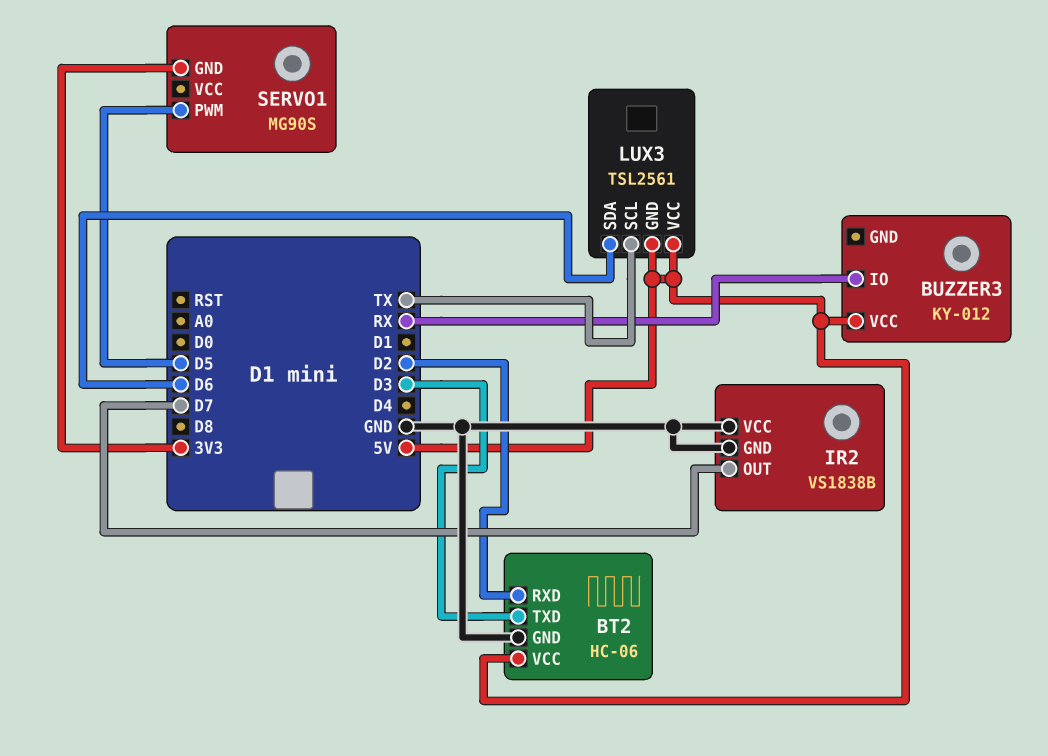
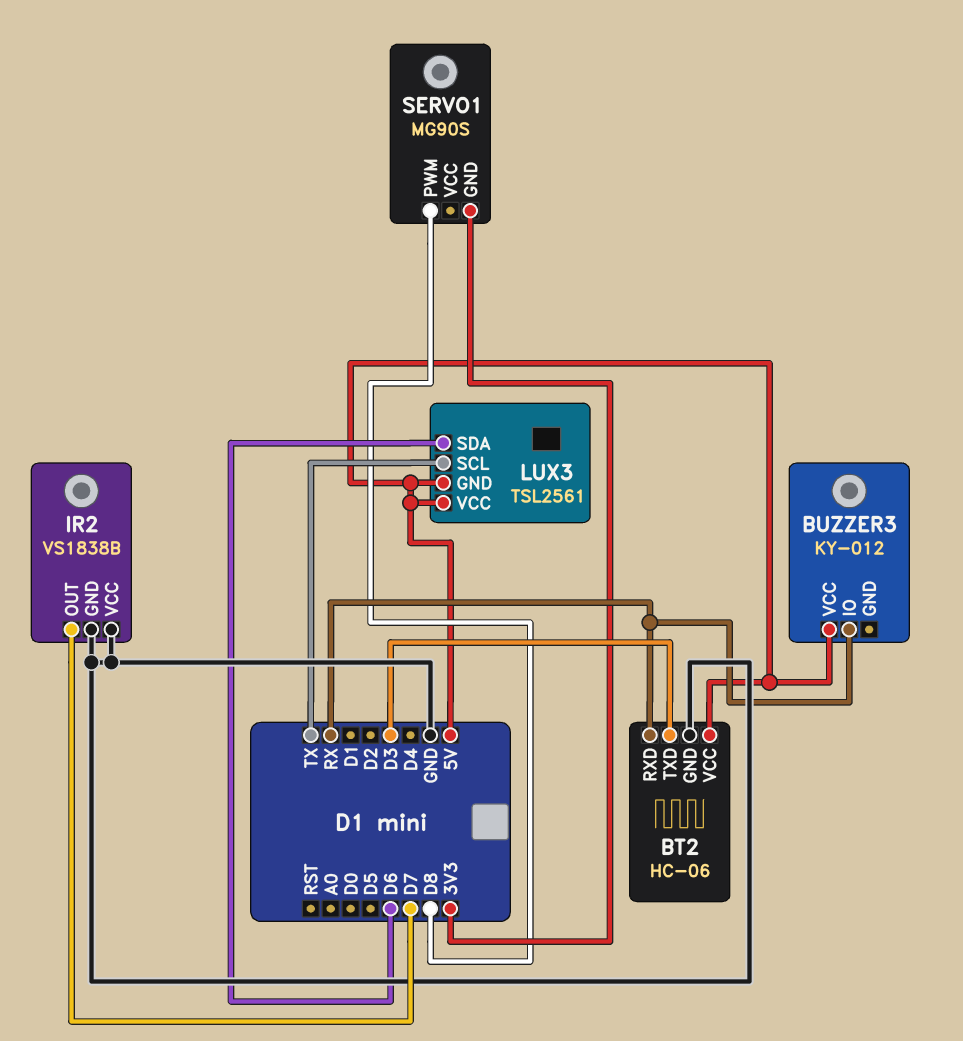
BT2 pin RXD: D2 -> RX
SERVO1 pin PWM: D5 -> D8

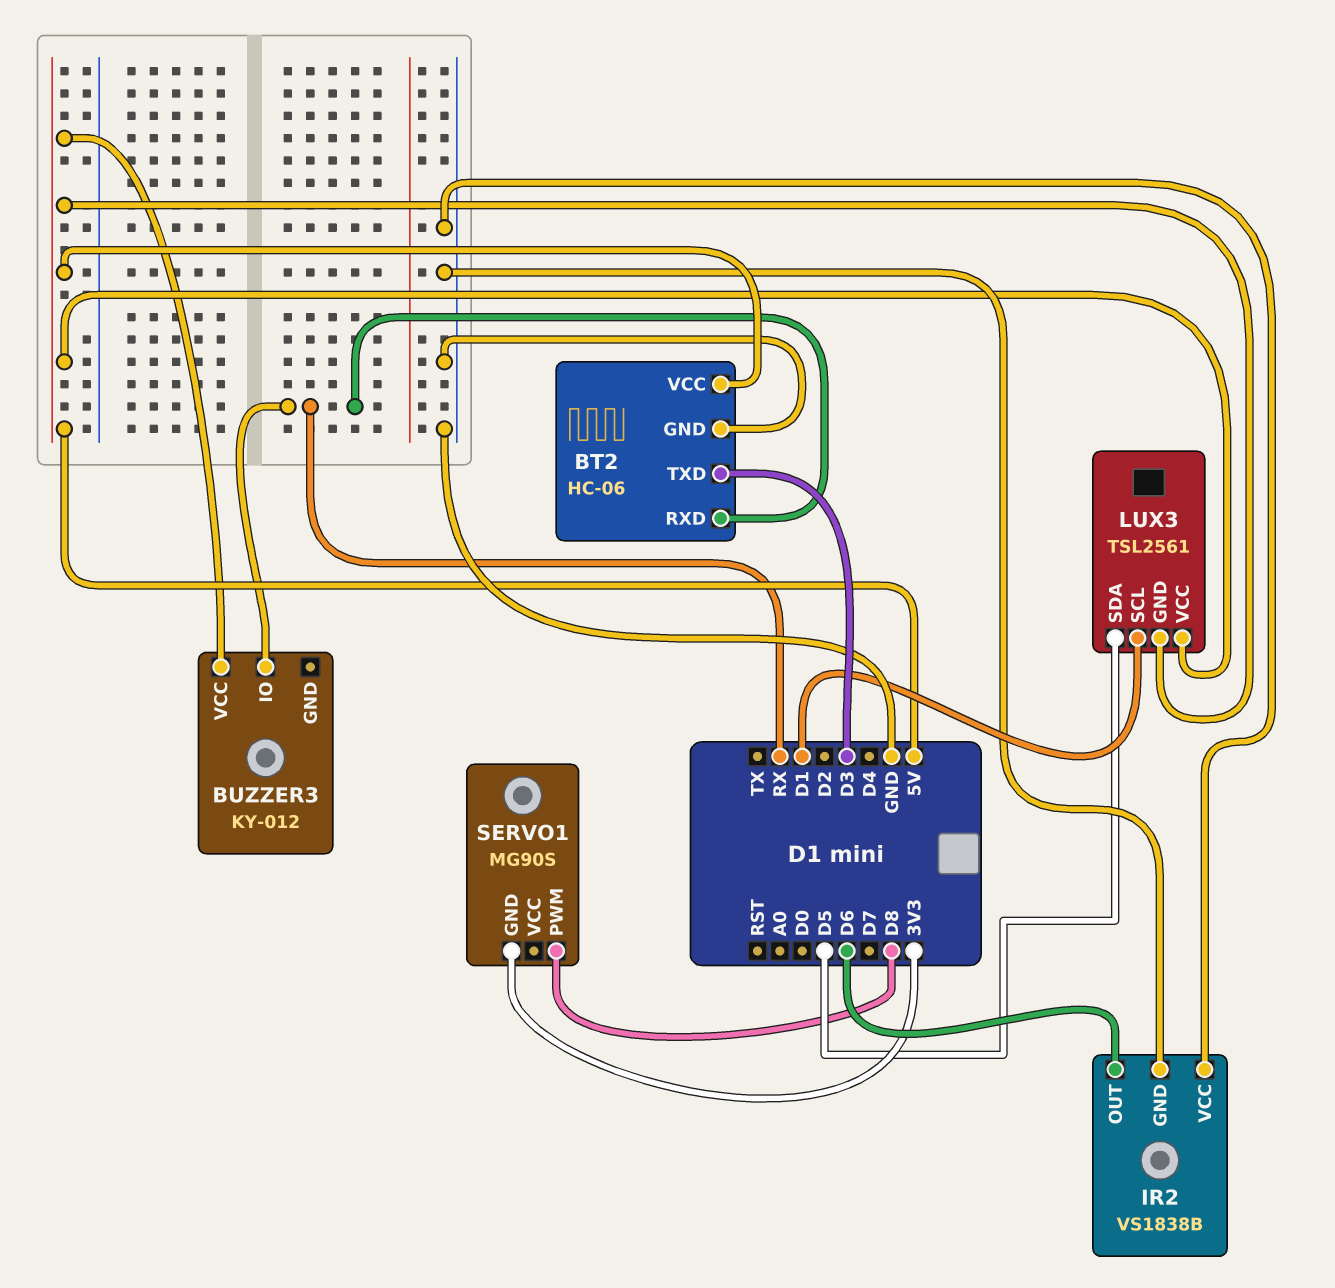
IR2 pin OUT: D7 -> D6
LUX3 pin SCL: TX -> D1
LUX3 pin SDA: D6 -> D5

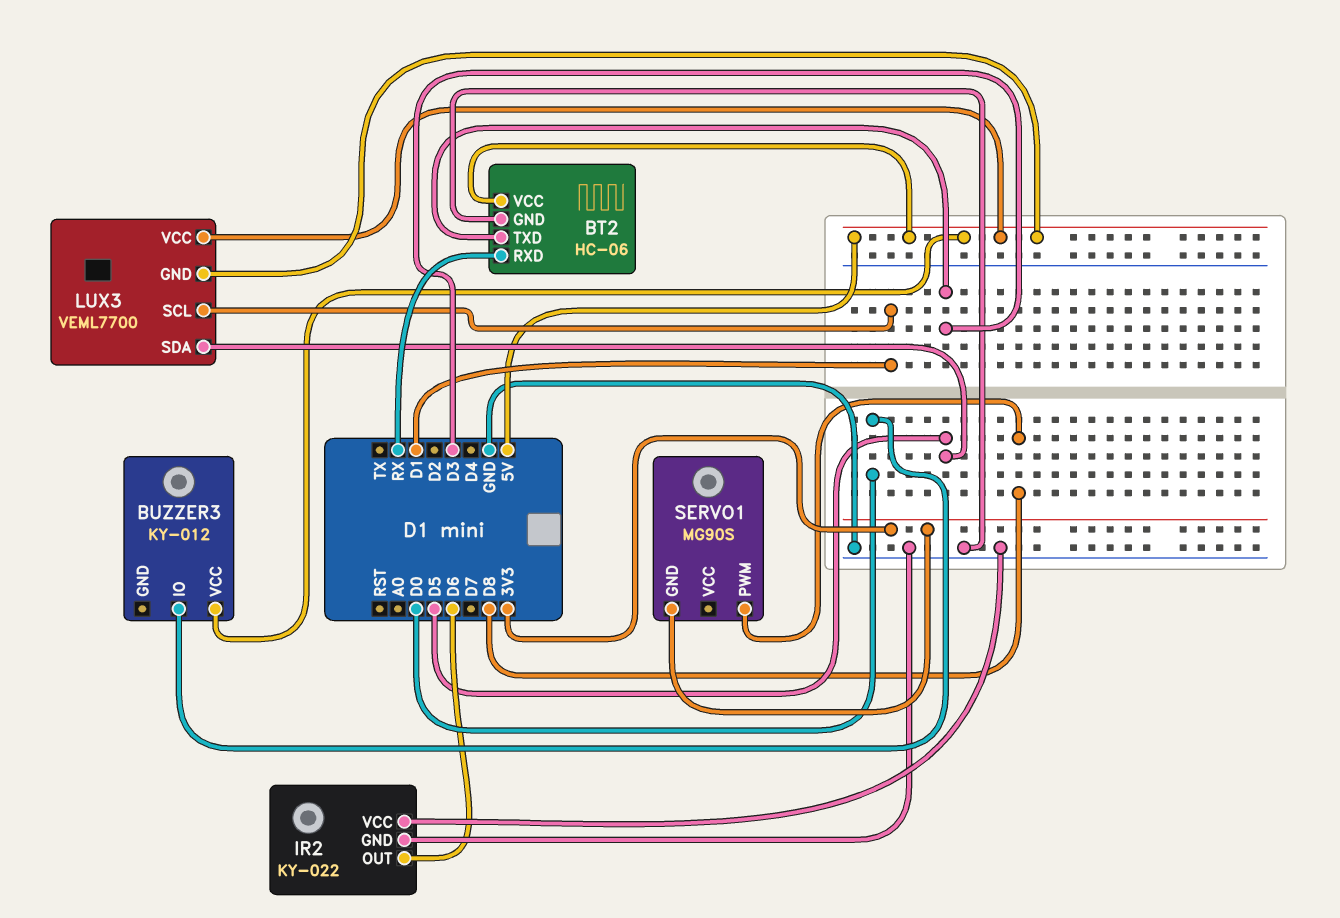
BUZZER3 pin IO: RX -> D0
IR2: VS1838B -> KY-022
LUX3: TSL2561 -> VEML7700

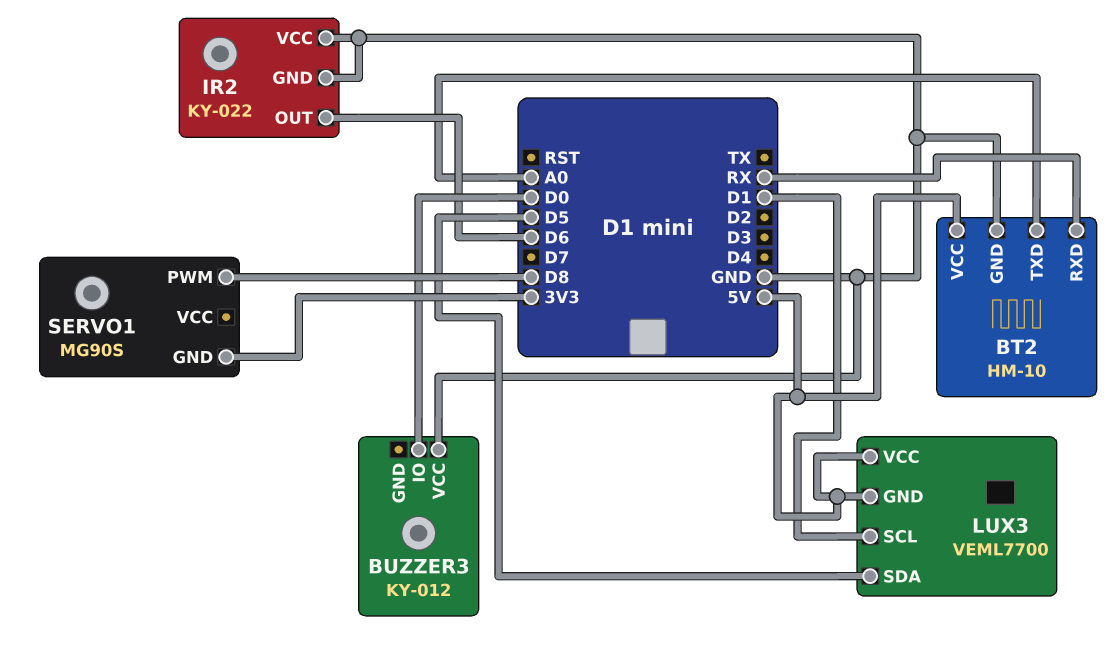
BT2: HC-06 -> HM-10
BT2 pin TXD: D3 -> A0
BUZZER3 pin VCC: 5V -> GND

